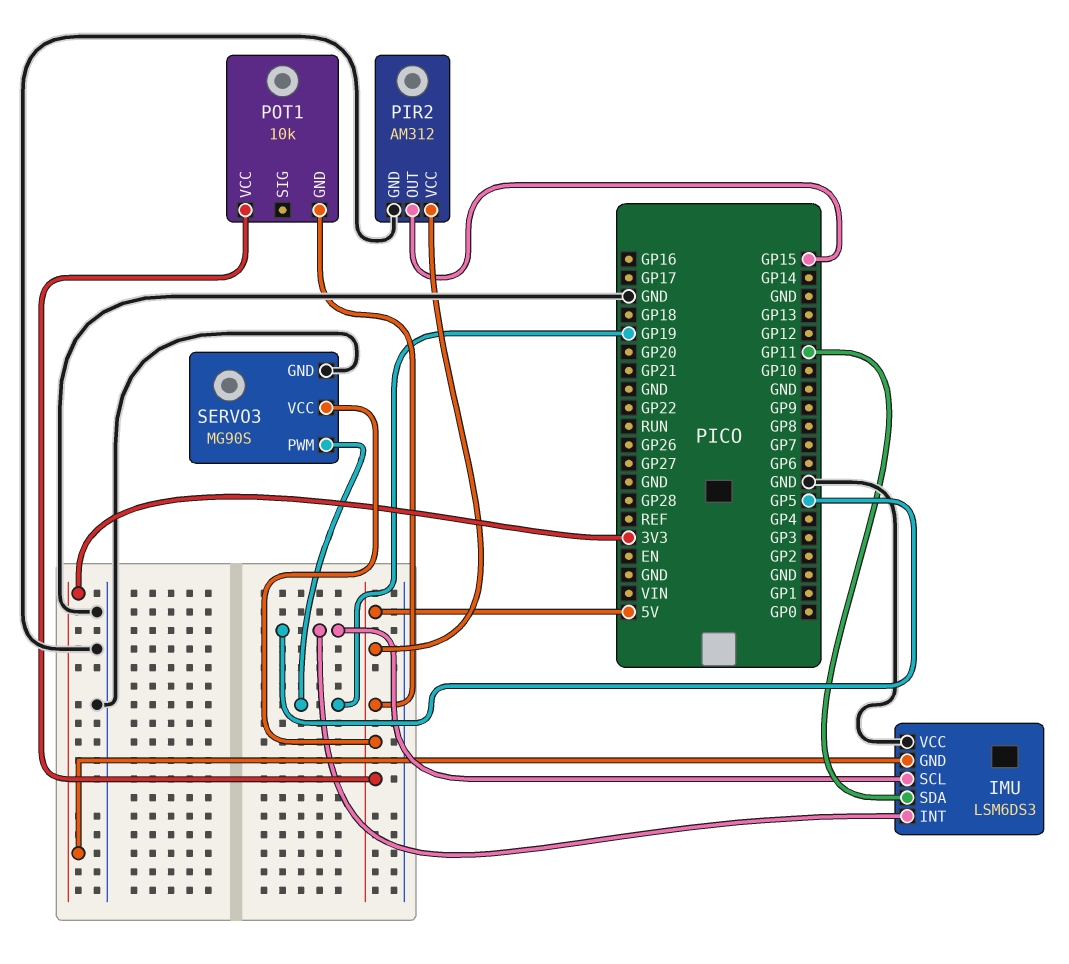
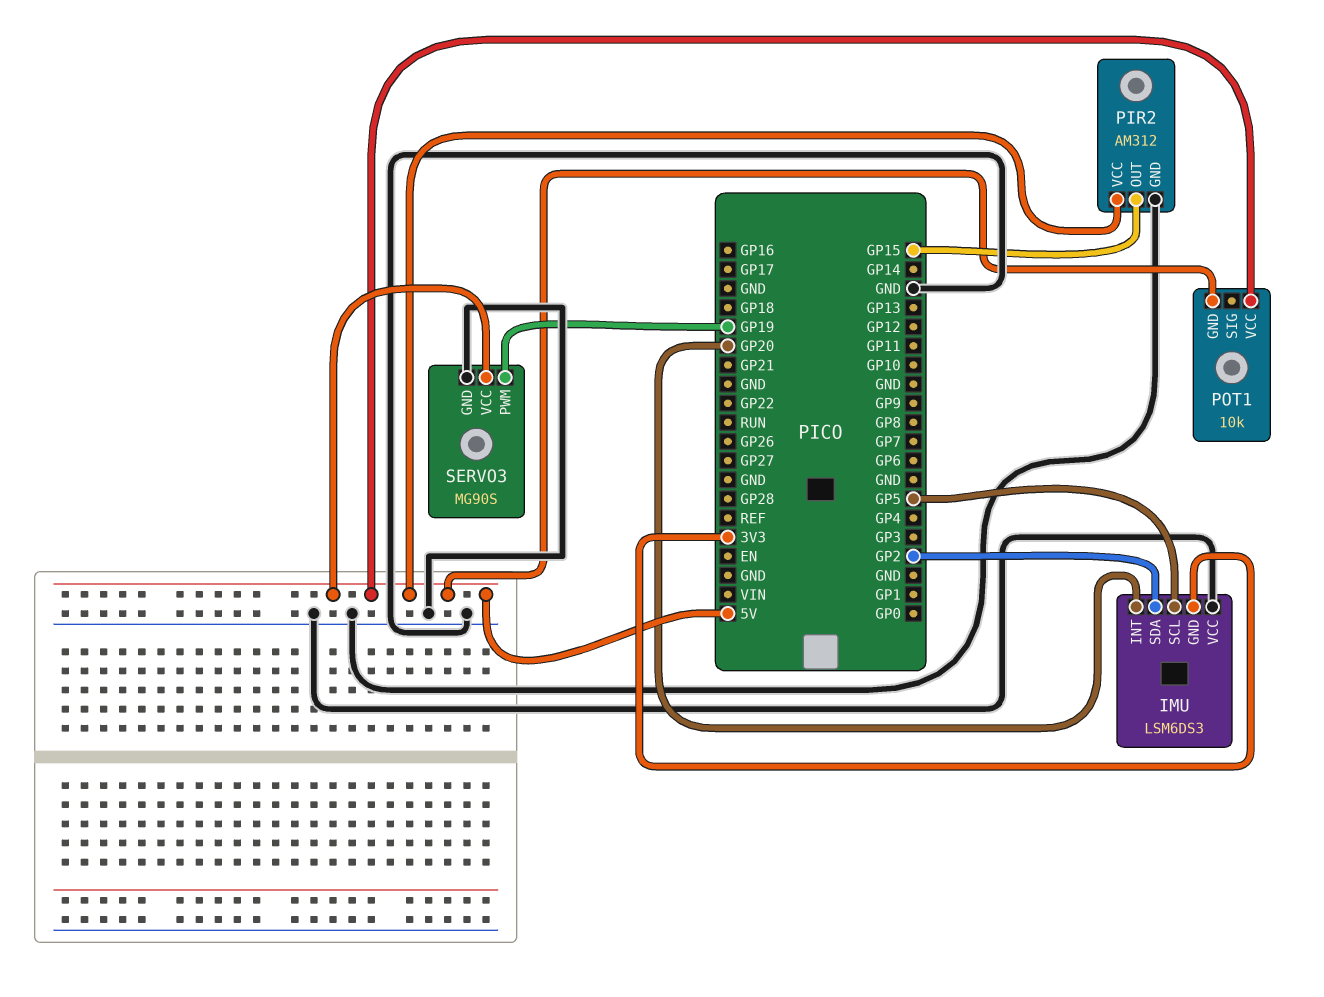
IMU pin INT: GP5 -> GP20
IMU pin SDA: GP11 -> GP2

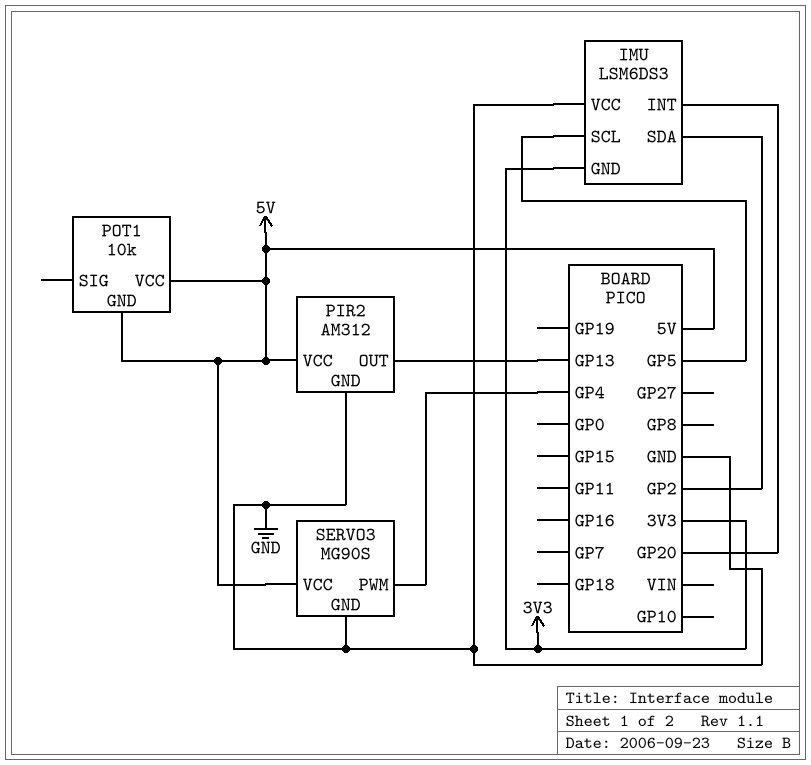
PIR2 pin OUT: GP15 -> GP13
SERVO3 pin PWM: GP19 -> GP4

